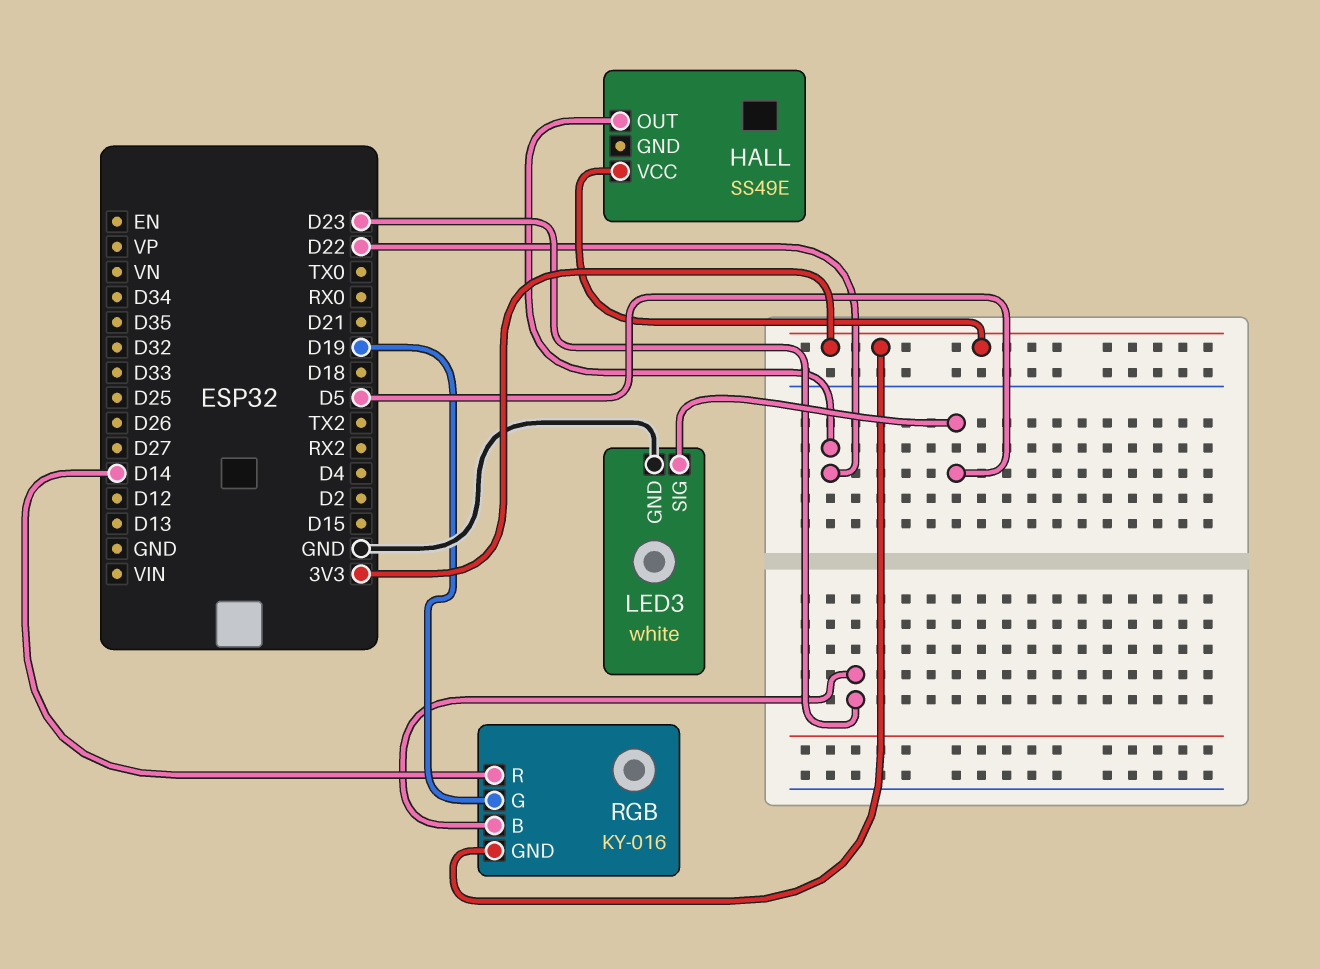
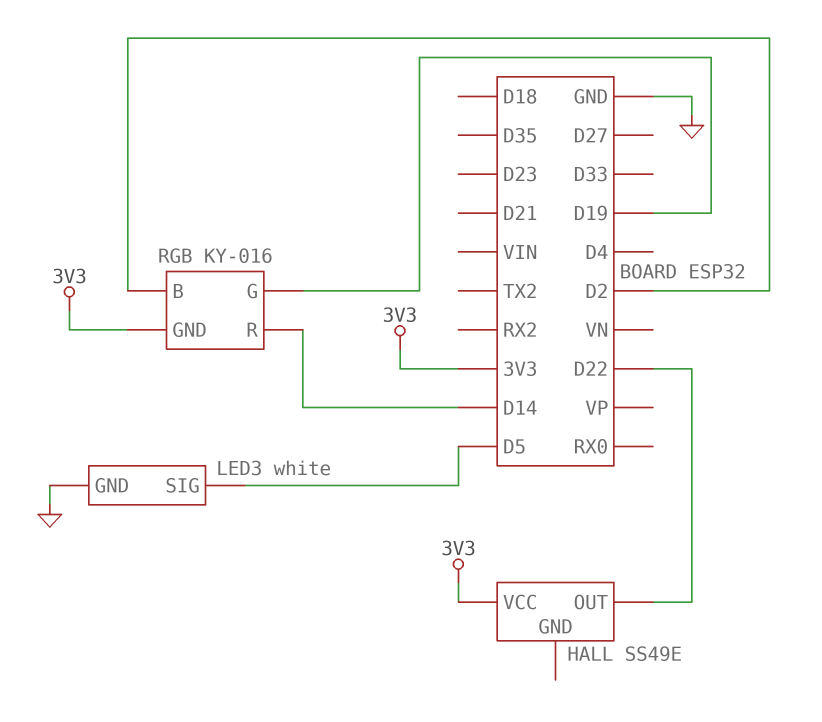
RGB pin B: D23 -> D2

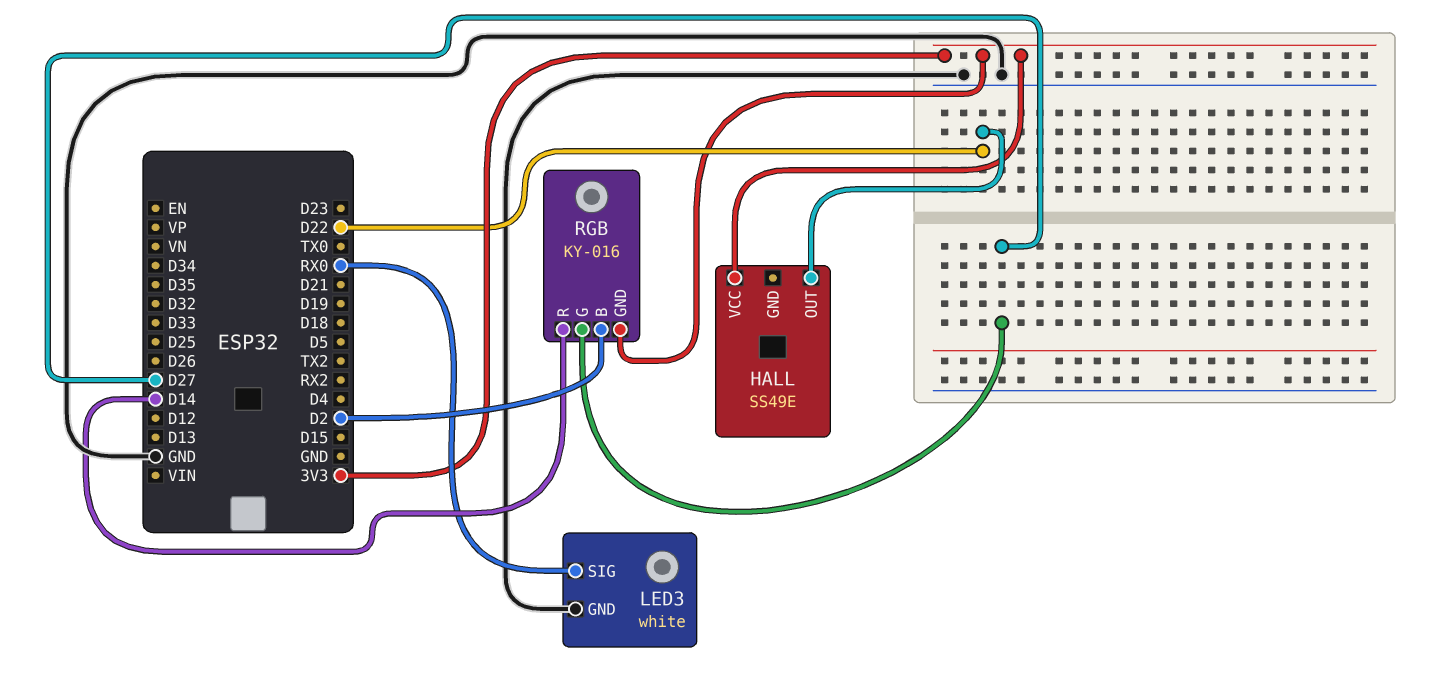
LED3 pin SIG: D5 -> RX0
RGB pin G: D19 -> D27

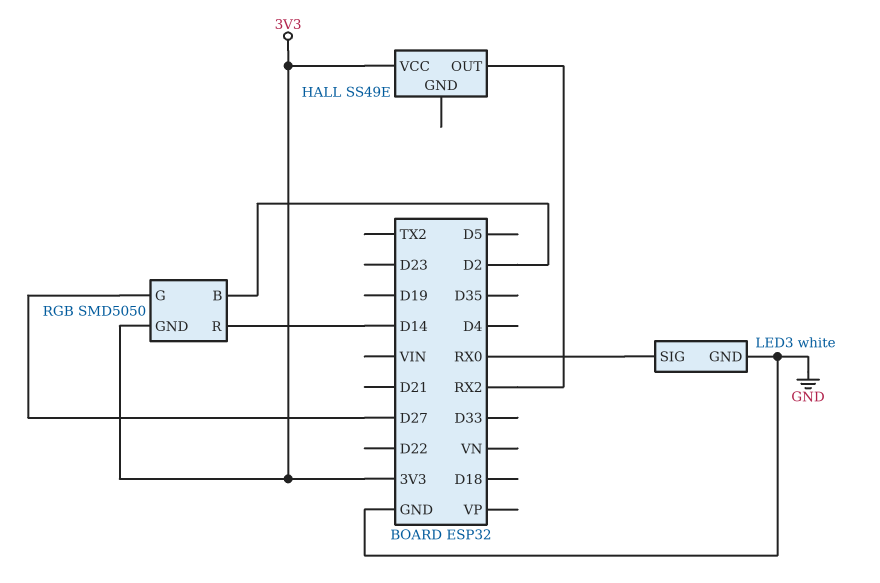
HALL pin OUT: D22 -> RX2
RGB: KY-016 -> SMD5050

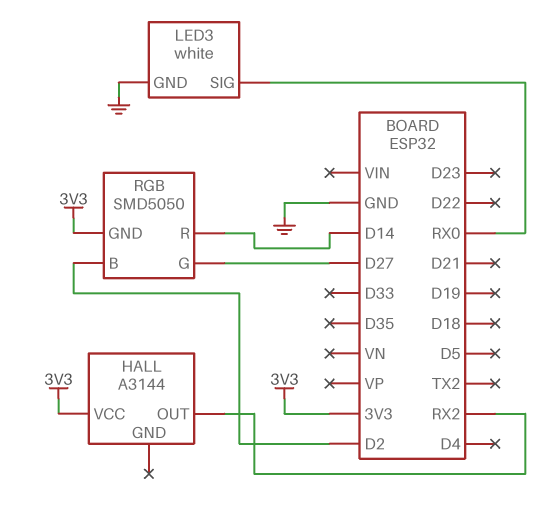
HALL: SS49E -> A3144

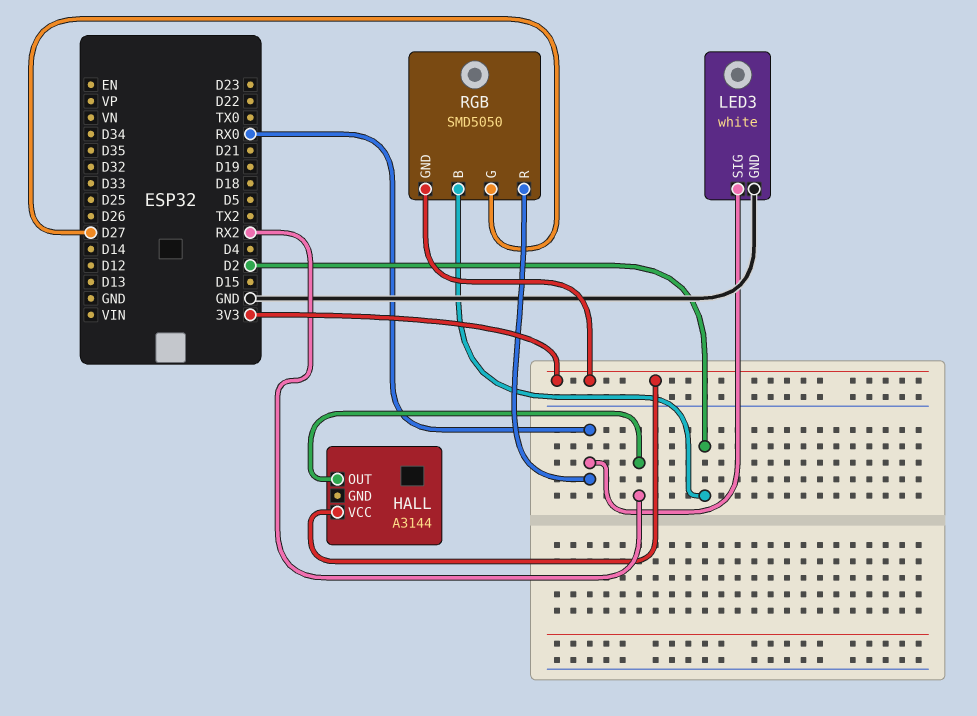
RGB pin R: D14 -> RX0

